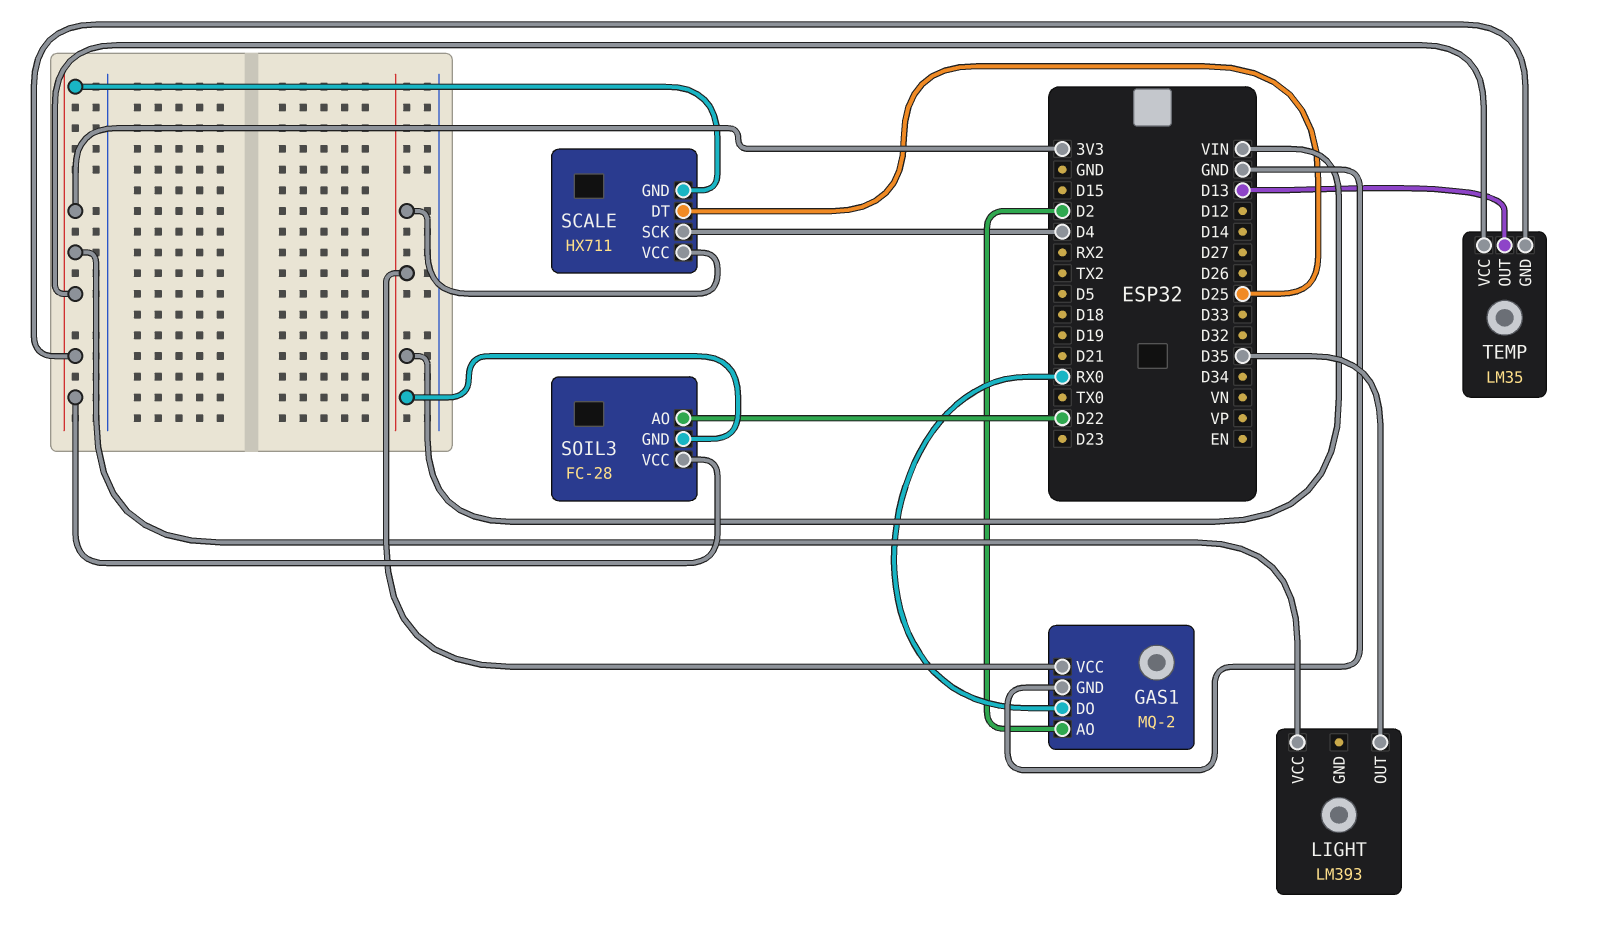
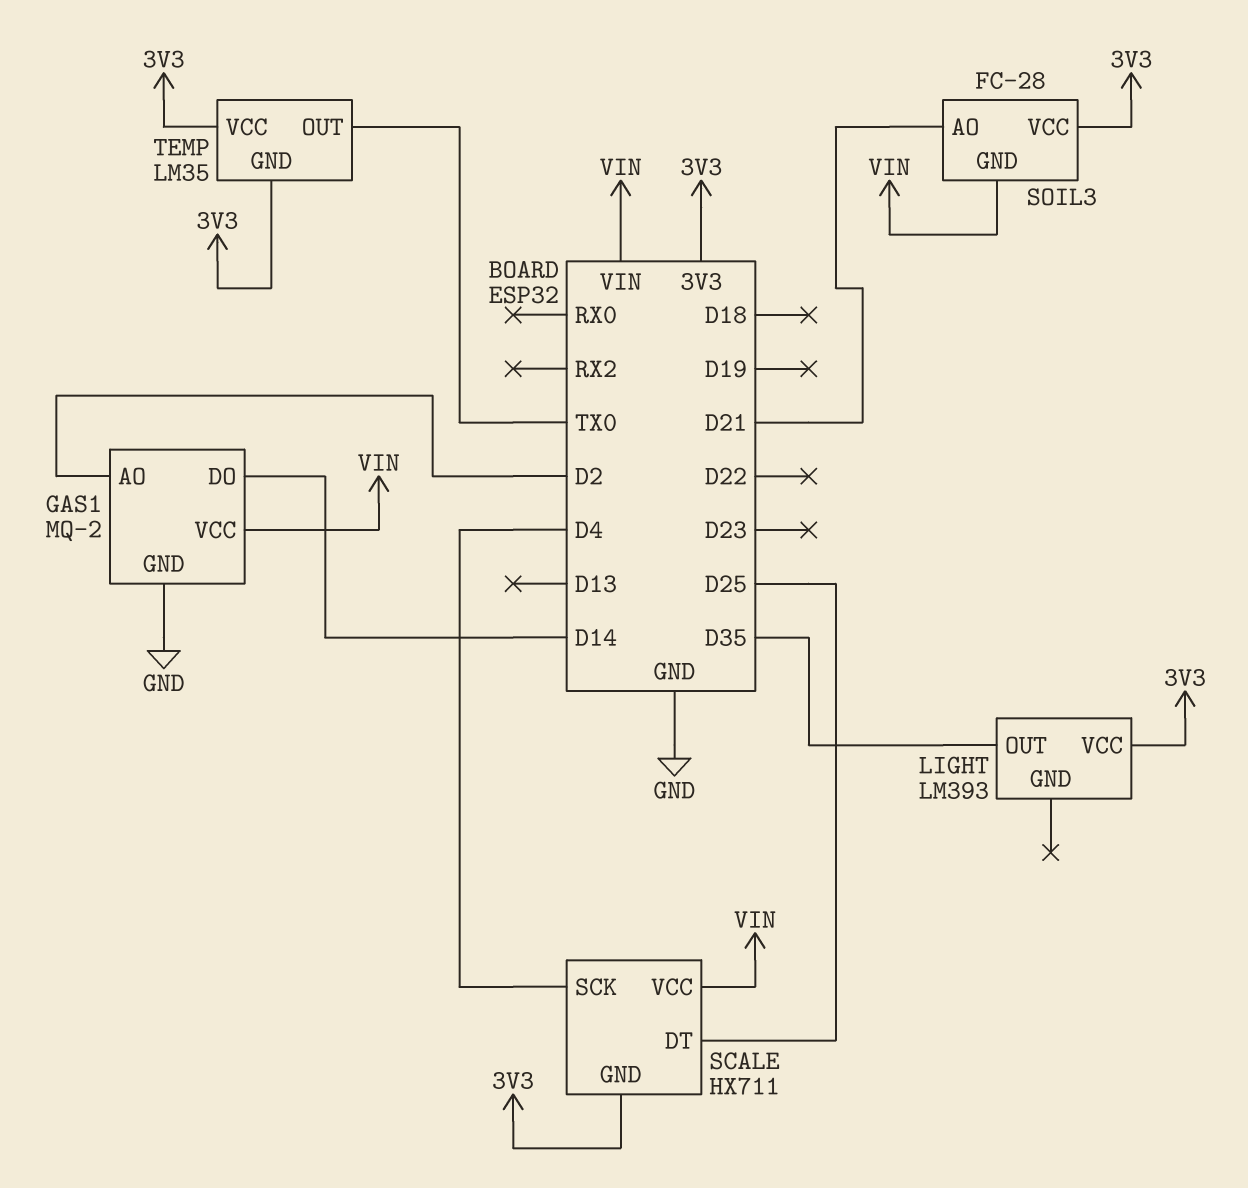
GAS1 pin DO: RX0 -> D14
SOIL3 pin AO: D22 -> D21
TEMP pin OUT: D13 -> TX0

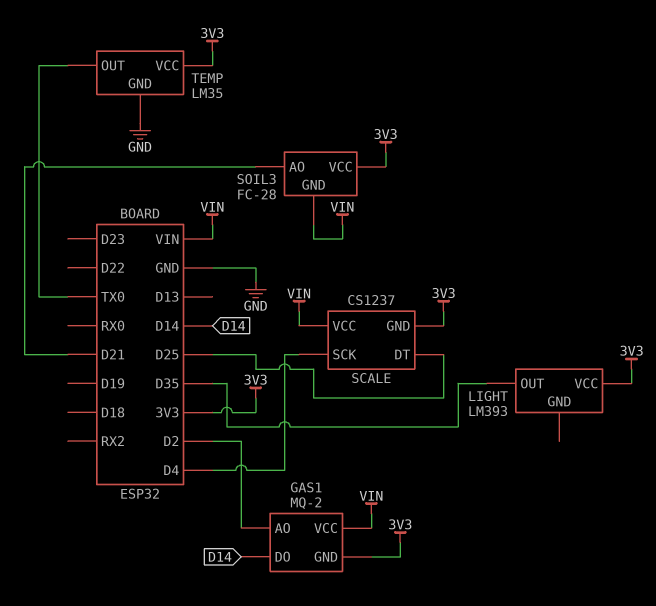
GAS1 pin GND: GND -> 3V3
SCALE: HX711 -> CS1237
TEMP pin GND: 3V3 -> GND

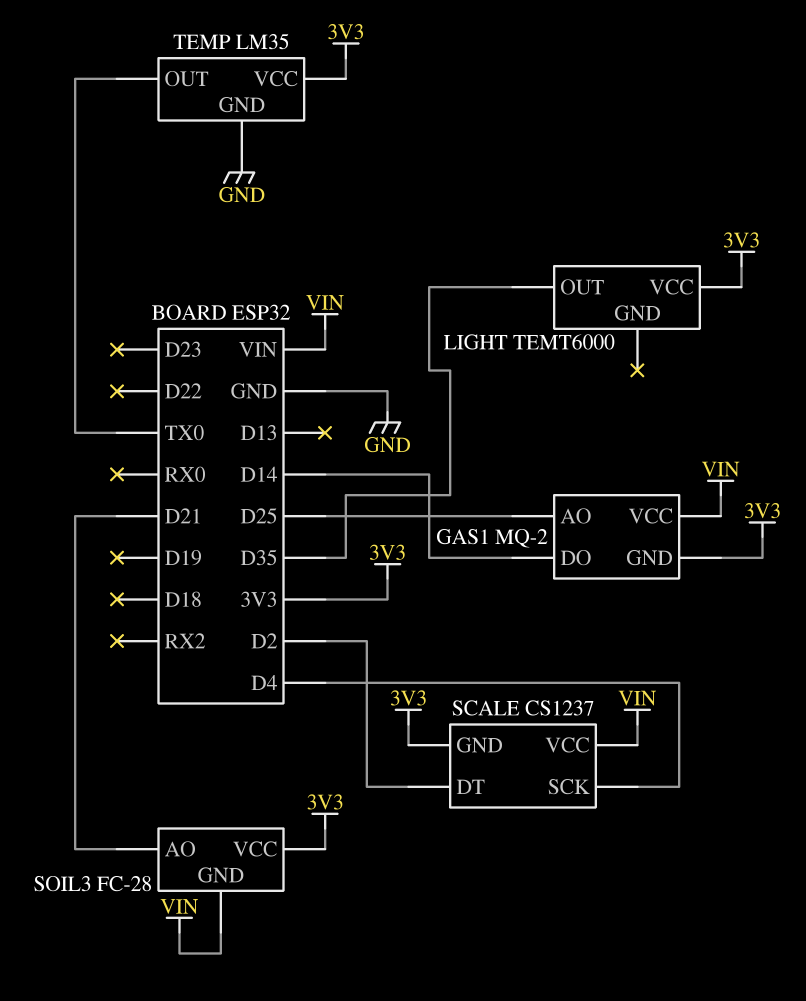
GAS1 pin AO: D2 -> D25
LIGHT: LM393 -> TEMT6000
SCALE pin DT: D25 -> D2

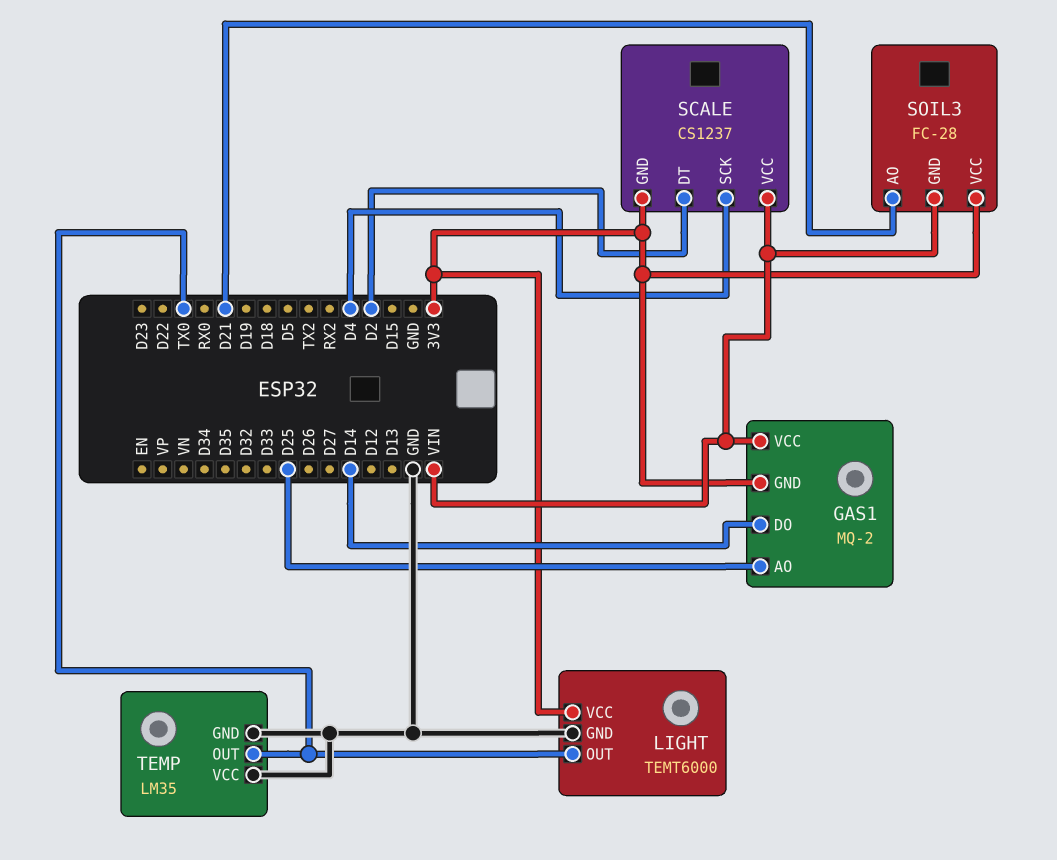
LIGHT pin GND: none -> GND
LIGHT pin OUT: D35 -> TX0
TEMP pin VCC: 3V3 -> GND

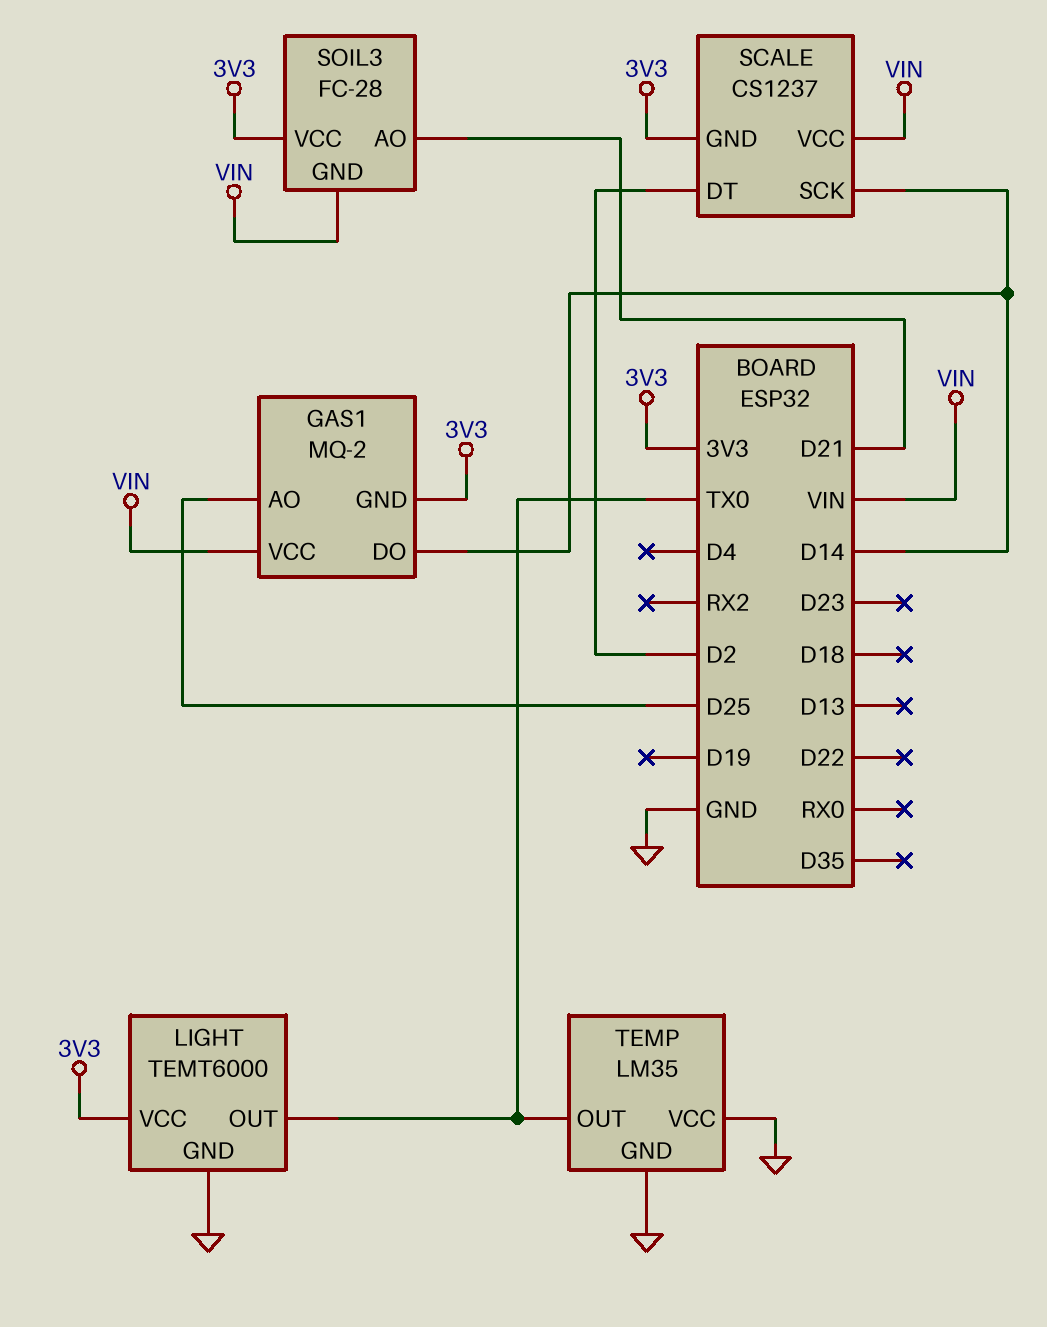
SCALE pin SCK: D4 -> D14

